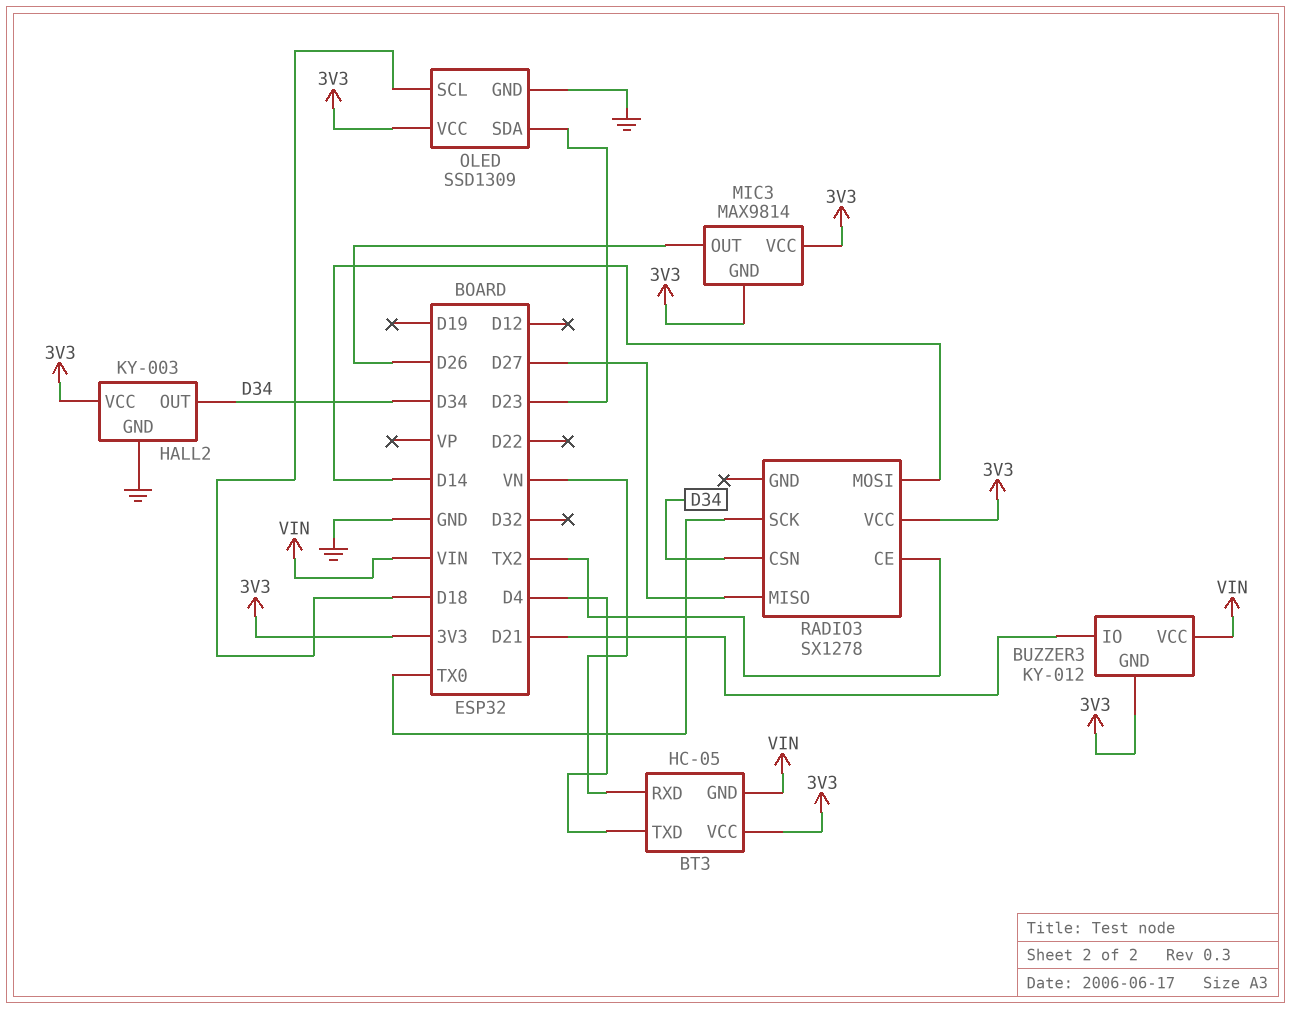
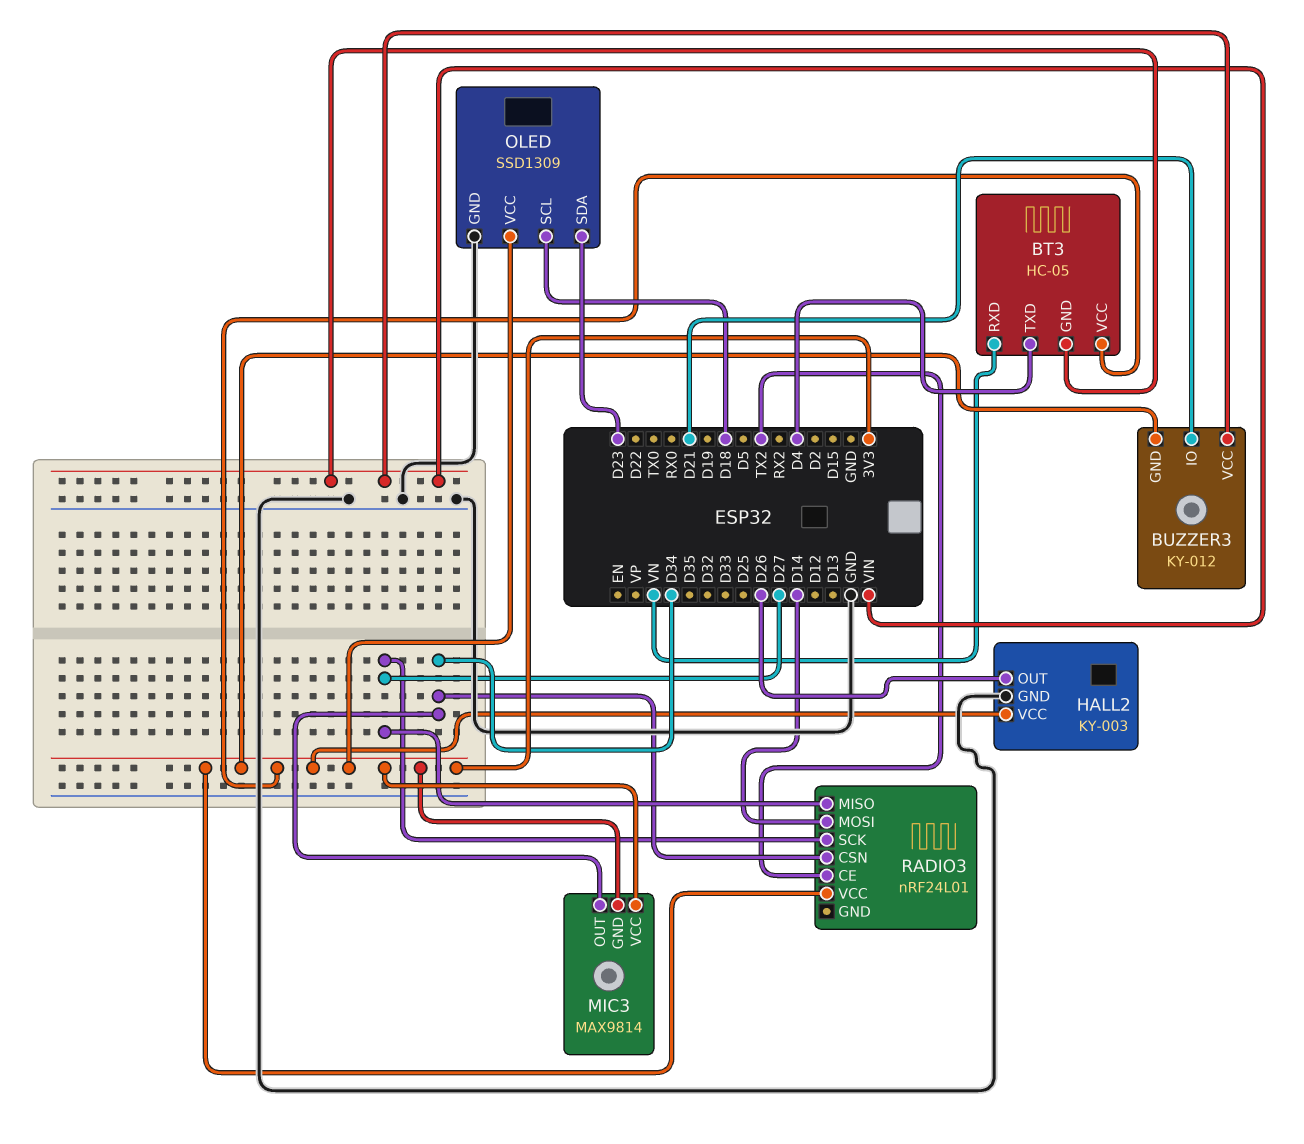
HALL2 pin OUT: D34 -> D26
MIC3 pin OUT: D26 -> D34
RADIO3: SX1278 -> nRF24L01
RADIO3 pin SCK: TX0 -> D27

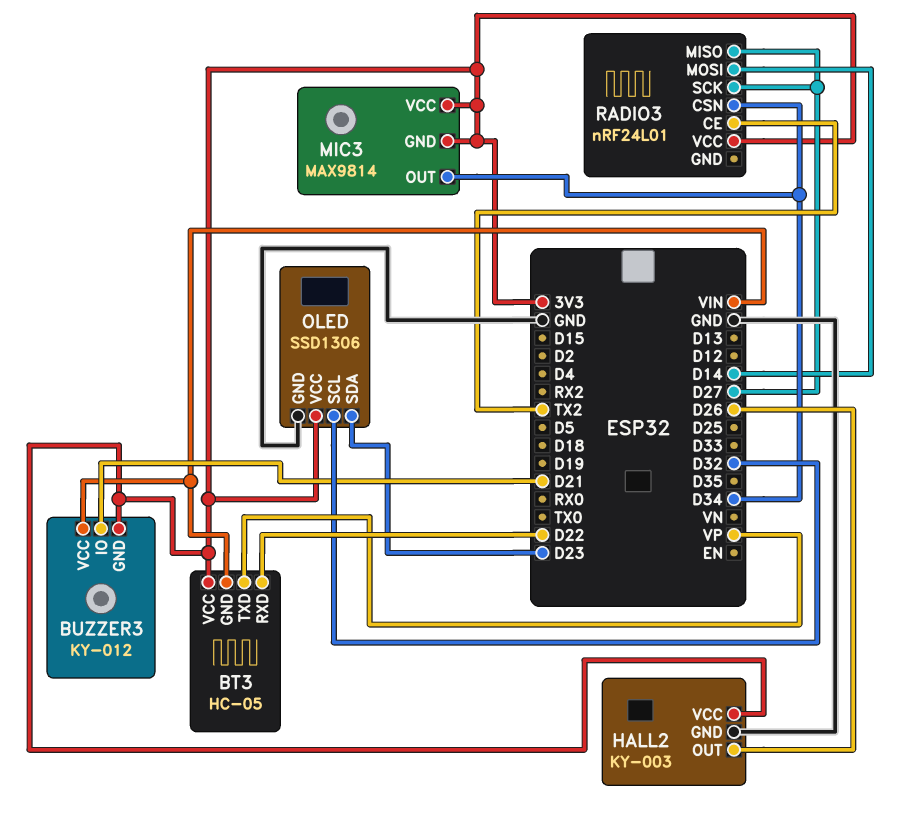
BT3 pin RXD: VN -> D22
BT3 pin TXD: D4 -> VP
OLED: SSD1309 -> SSD1306
OLED pin SCL: D18 -> D32

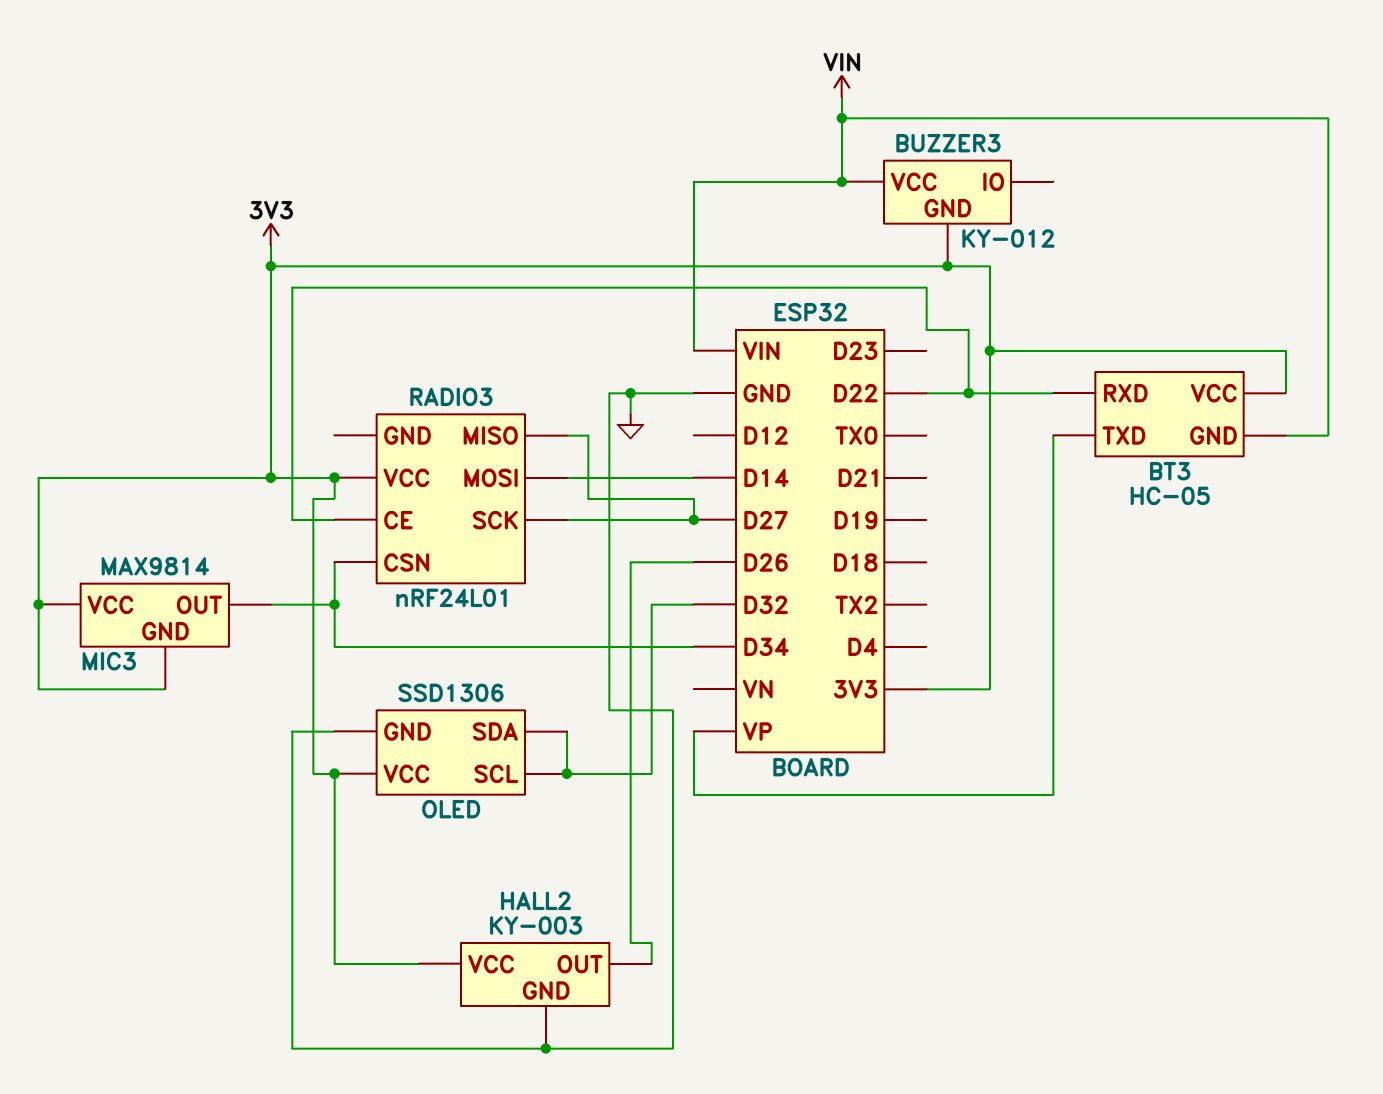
BUZZER3 pin IO: D21 -> none
OLED pin SDA: D23 -> D32
RADIO3 pin CE: TX2 -> D22

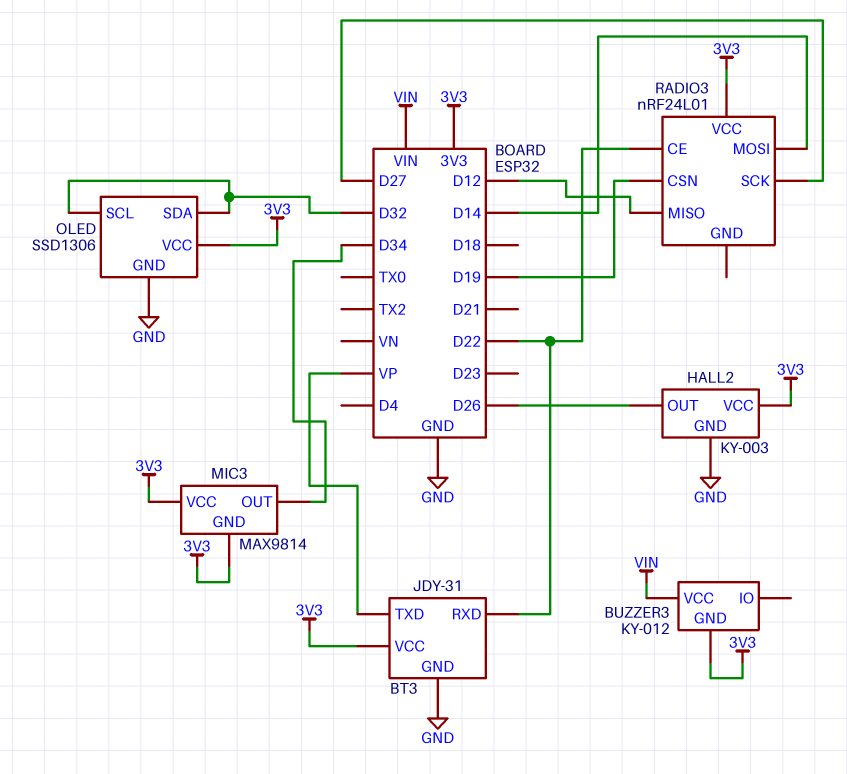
BT3: HC-05 -> JDY-31
BT3 pin GND: VIN -> GND
RADIO3 pin CSN: D34 -> D19
RADIO3 pin MISO: D27 -> D12

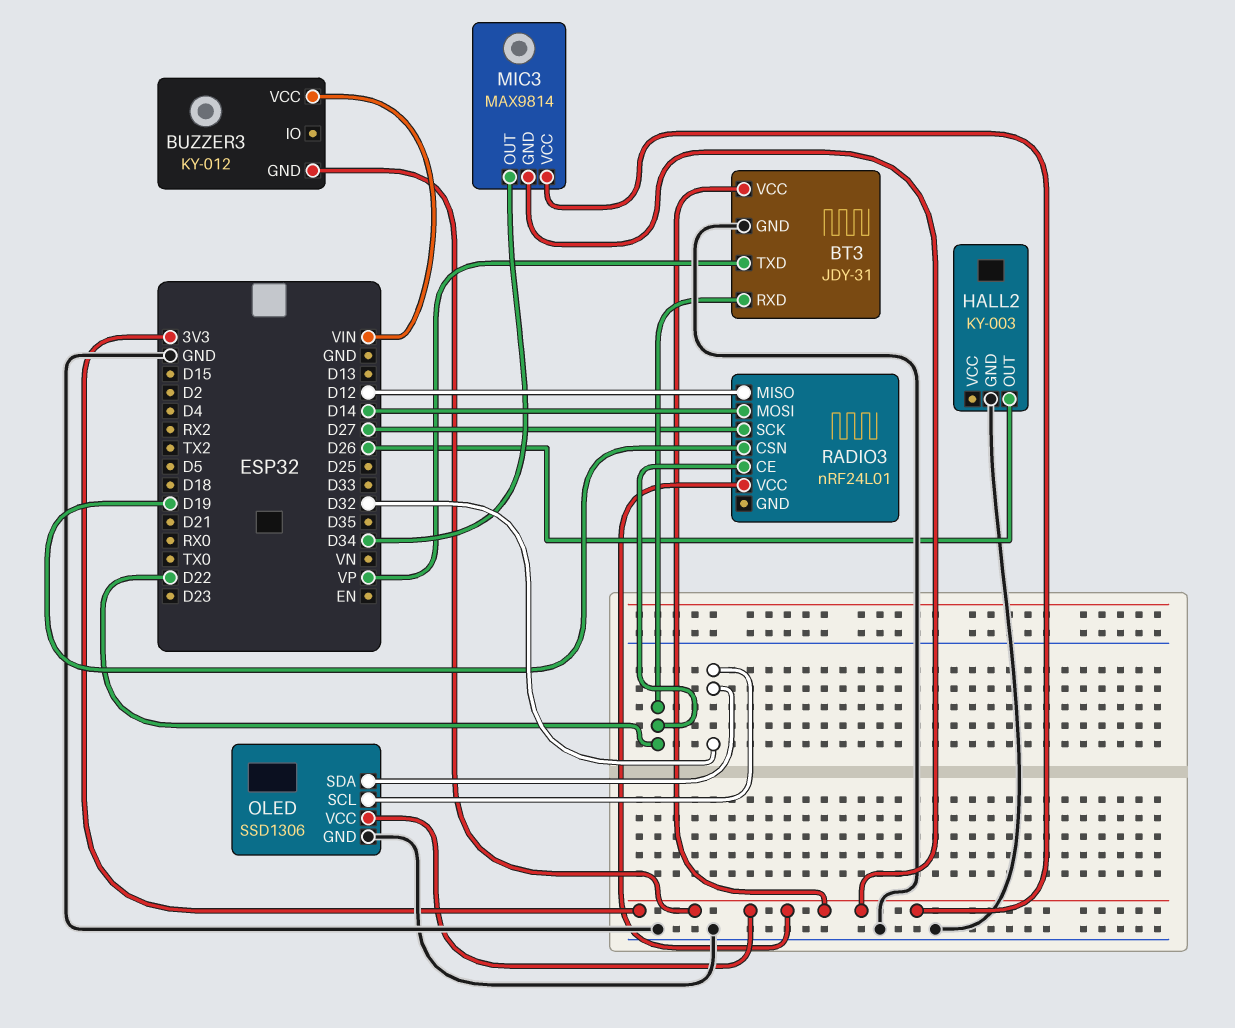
HALL2 pin VCC: 3V3 -> none

